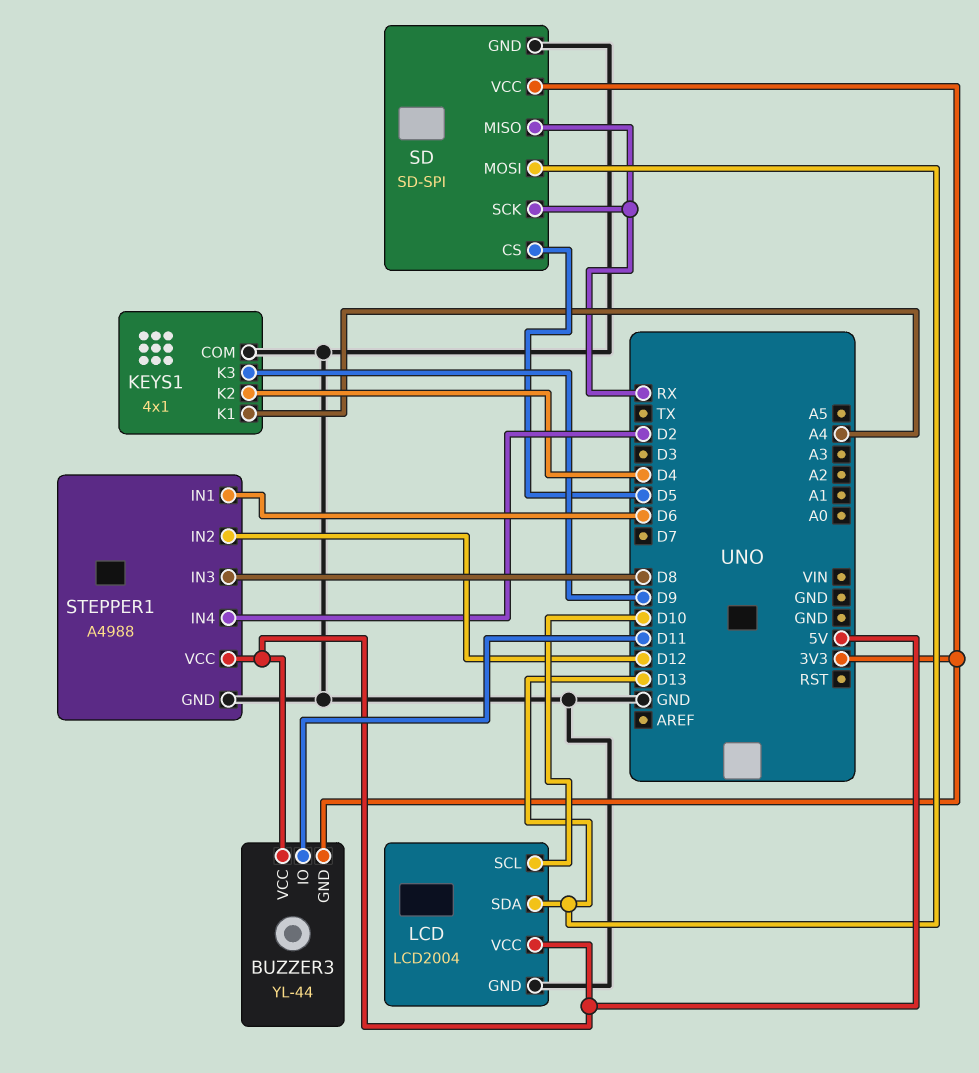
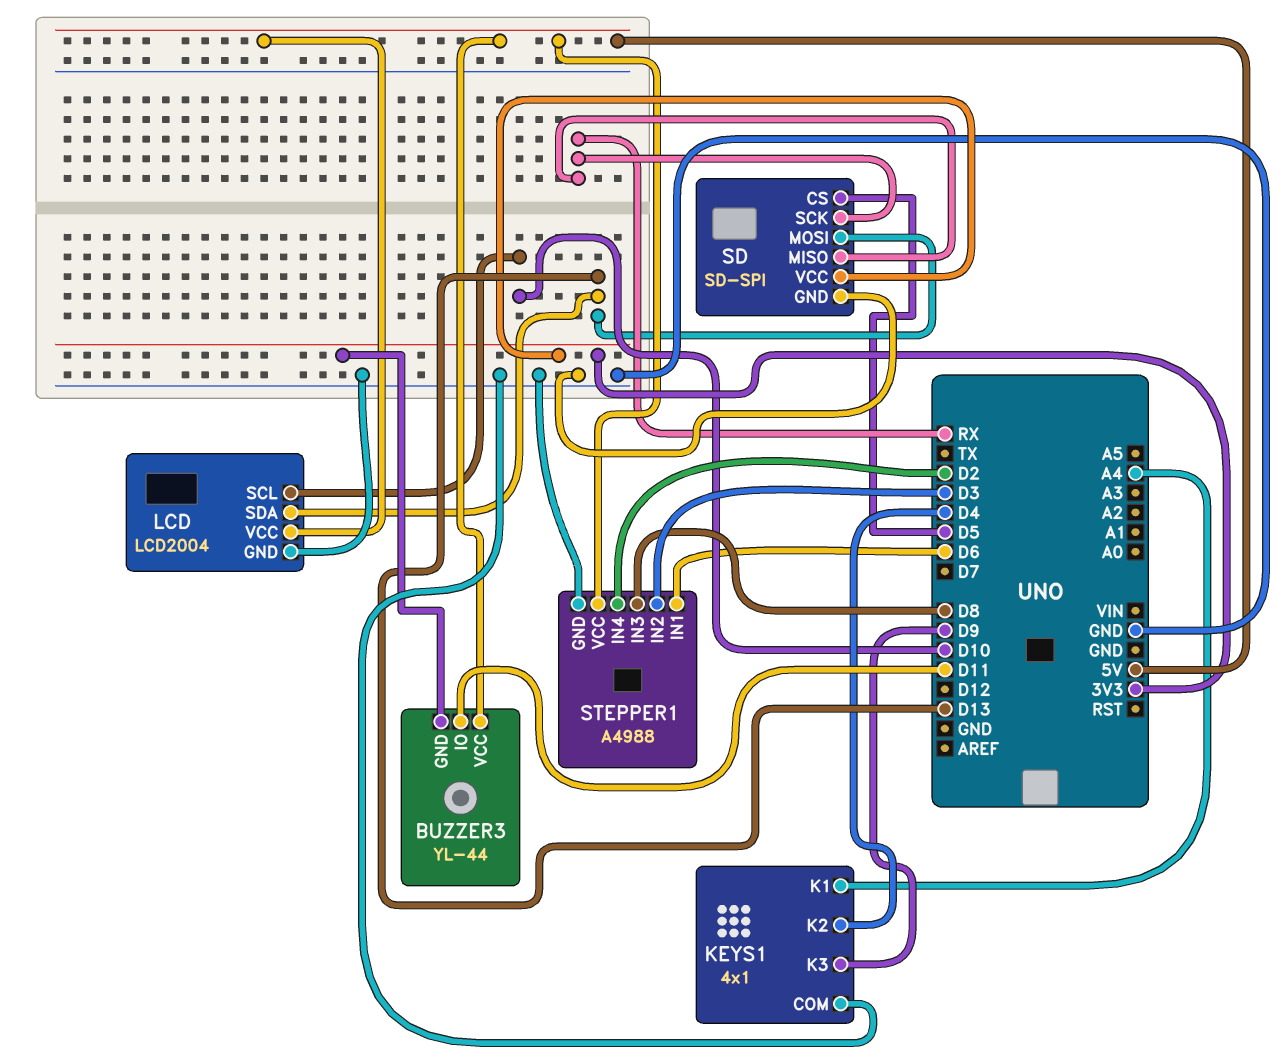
STEPPER1 pin IN2: D12 -> D3

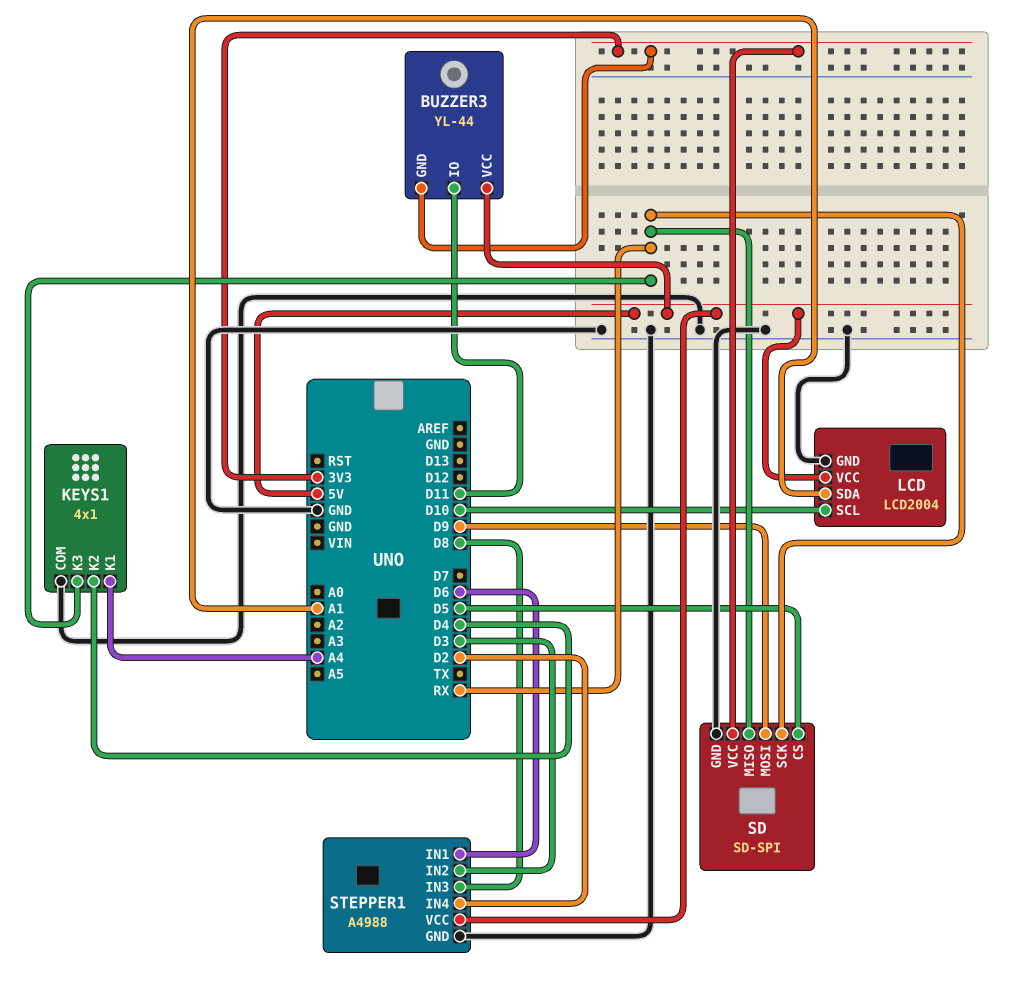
KEYS1 pin K3: D9 -> RX
LCD pin SDA: D13 -> A1
SD pin MOSI: D13 -> D9

